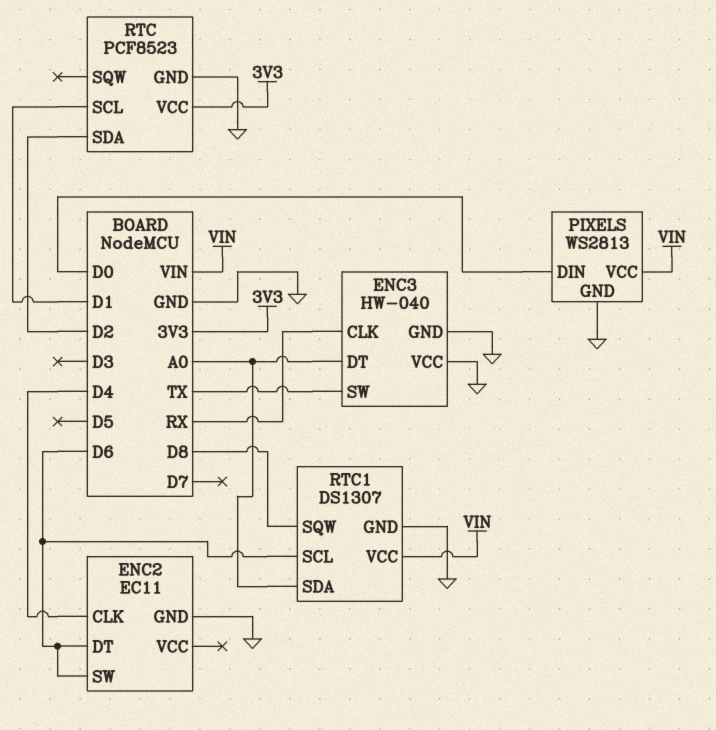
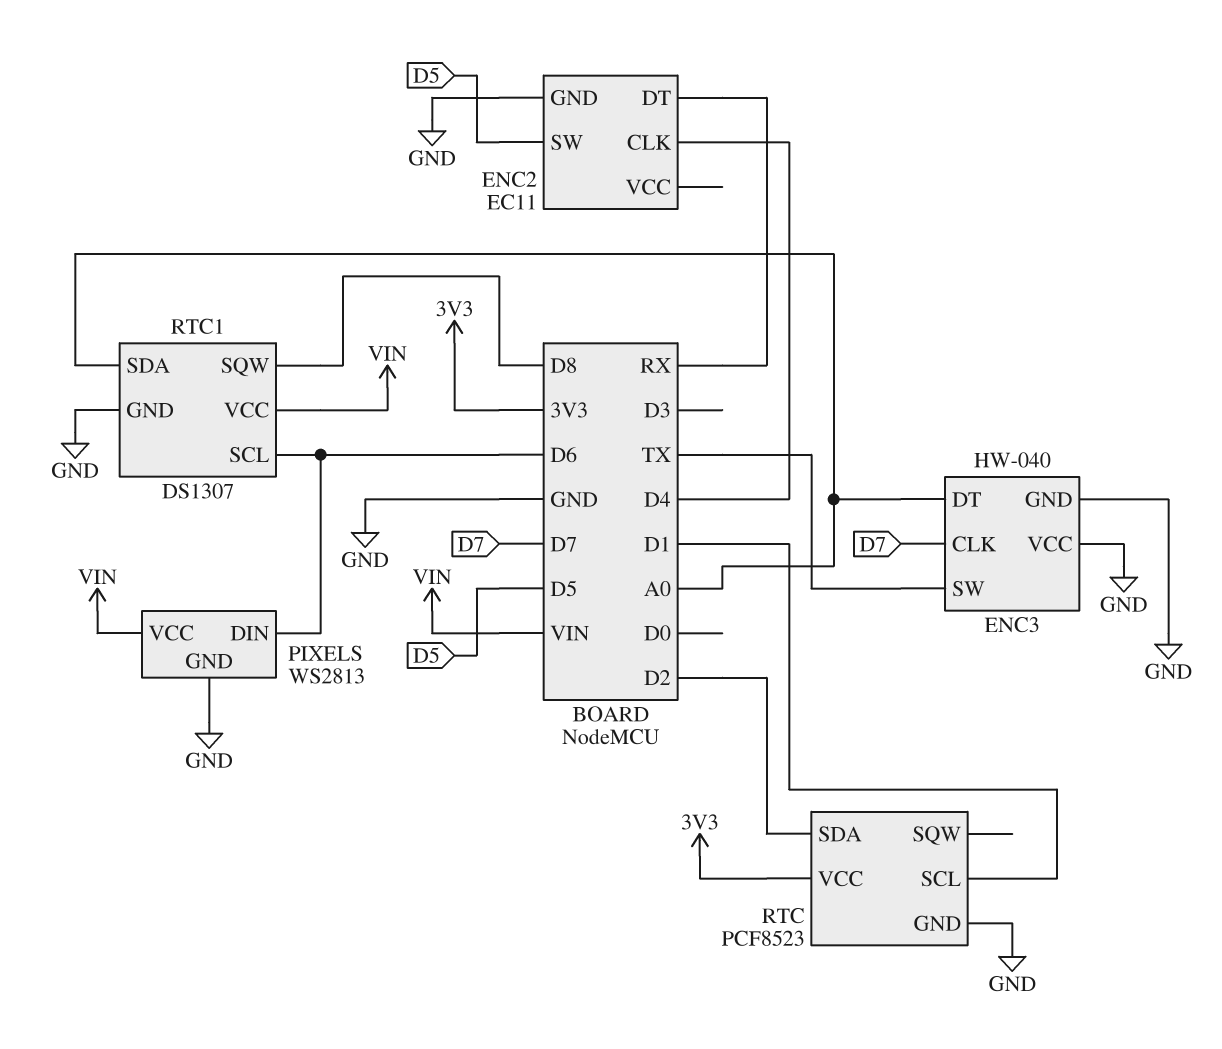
ENC2 pin DT: D6 -> RX
ENC2 pin SW: D6 -> D5
ENC3 pin CLK: RX -> D7
PIXELS pin DIN: D0 -> D6

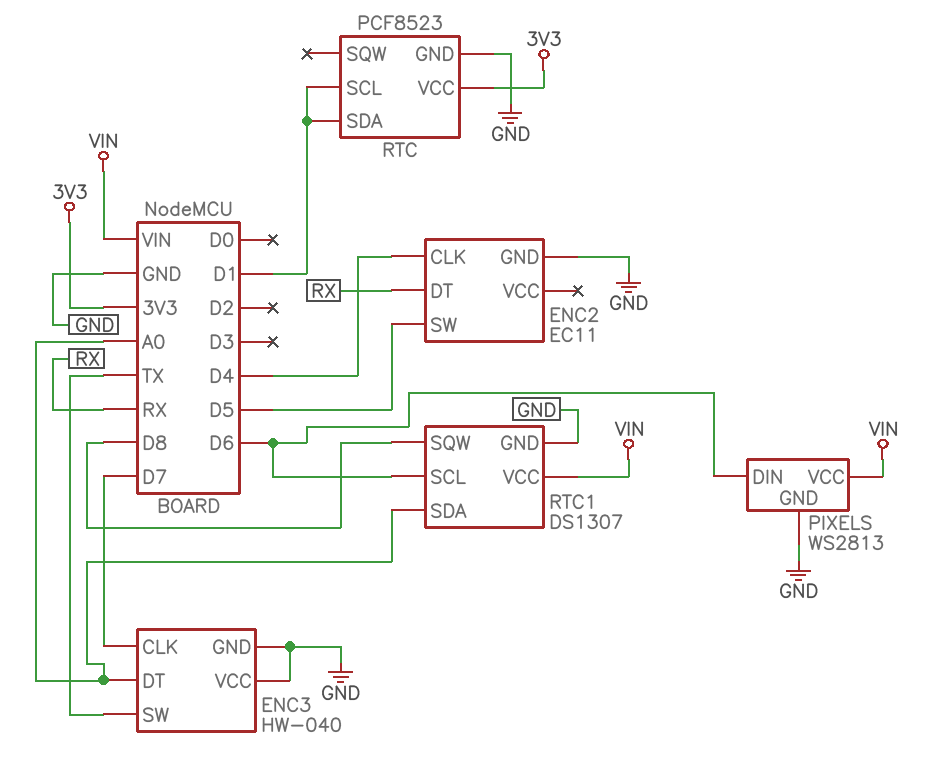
RTC pin SDA: D2 -> D1

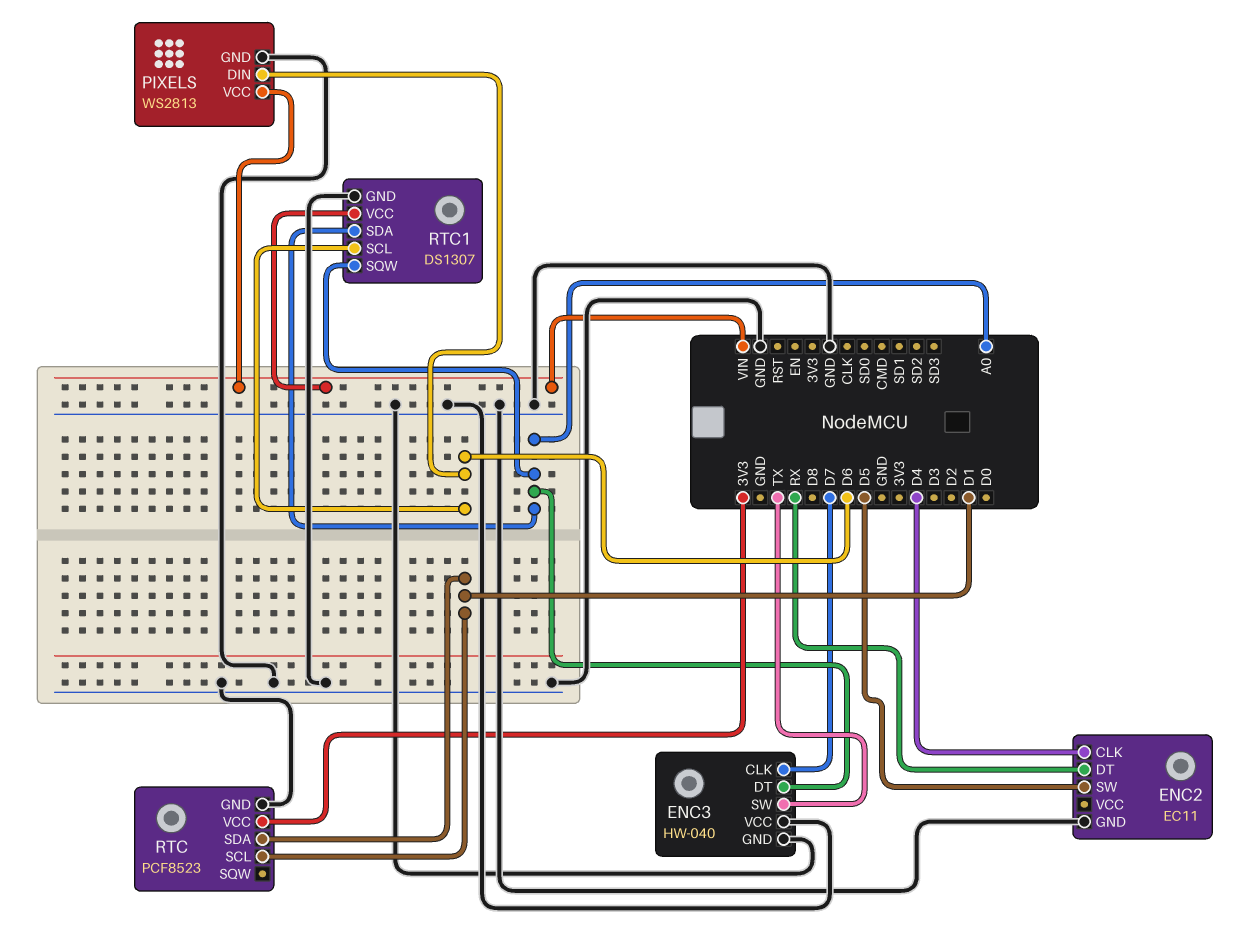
RTC1 pin SQW: D8 -> A0

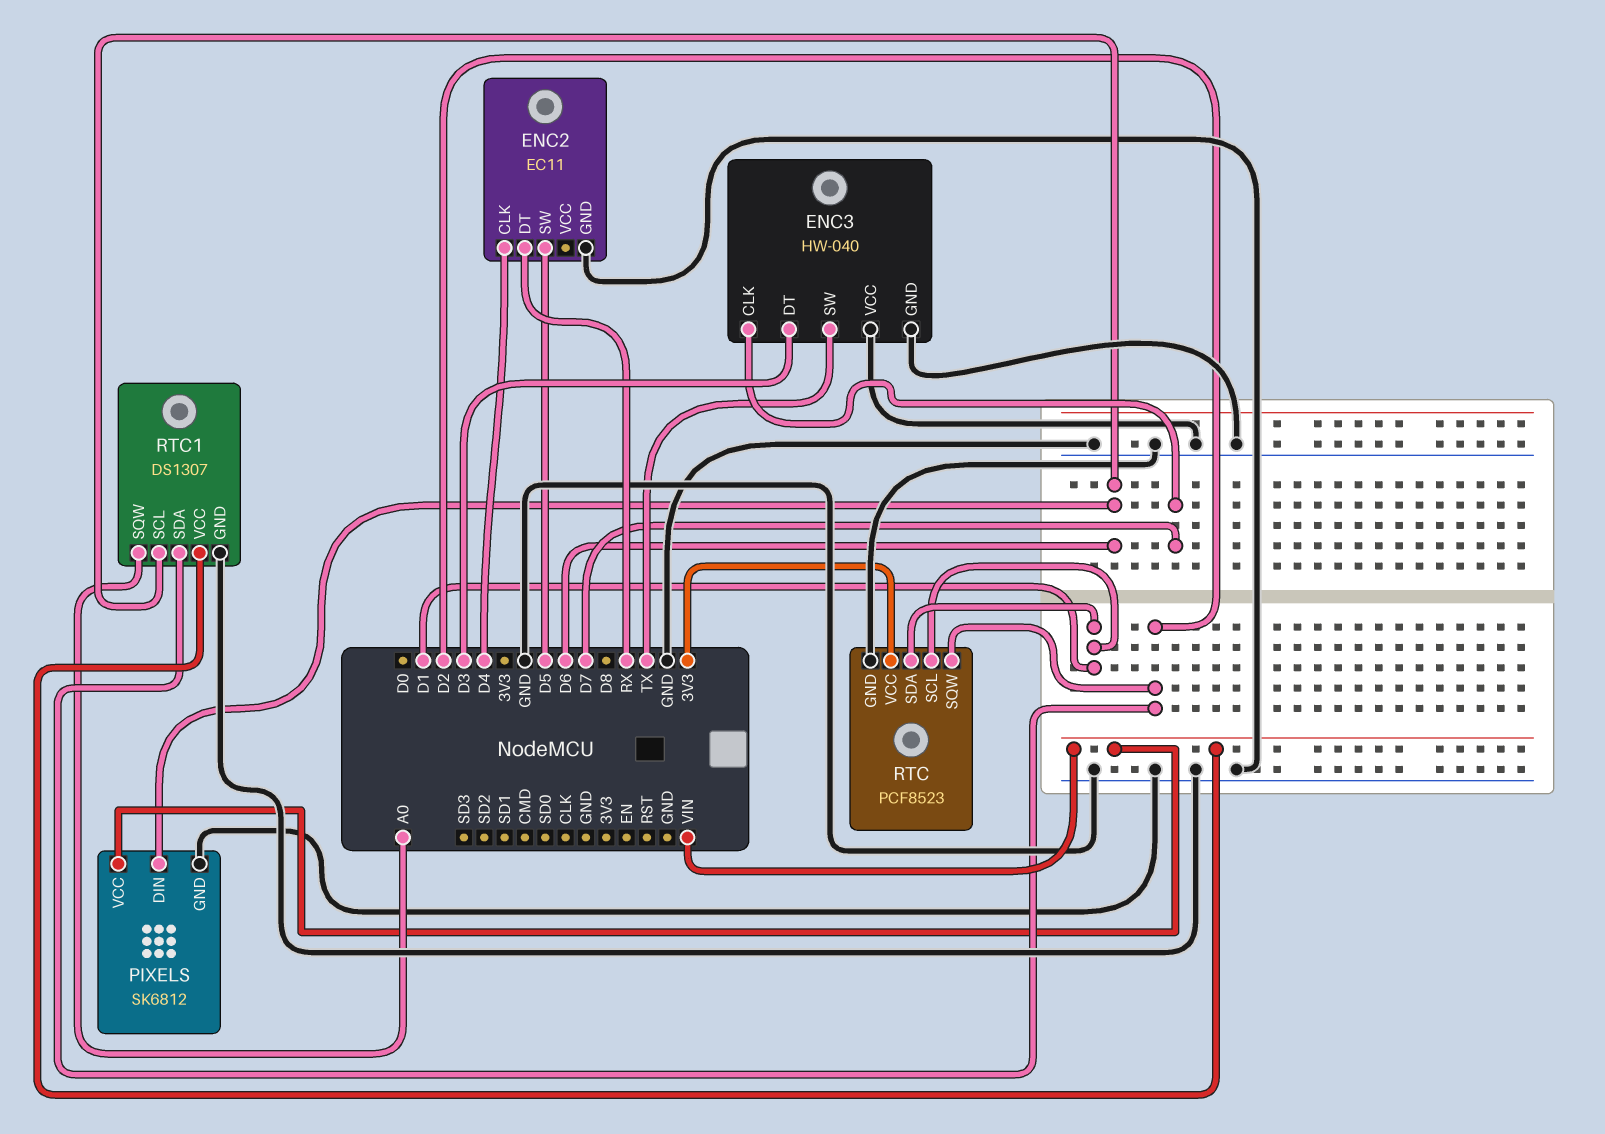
ENC3 pin DT: A0 -> D3
PIXELS: WS2813 -> SK6812
RTC pin SQW: none -> D2
RTC1 pin SDA: A0 -> D2

